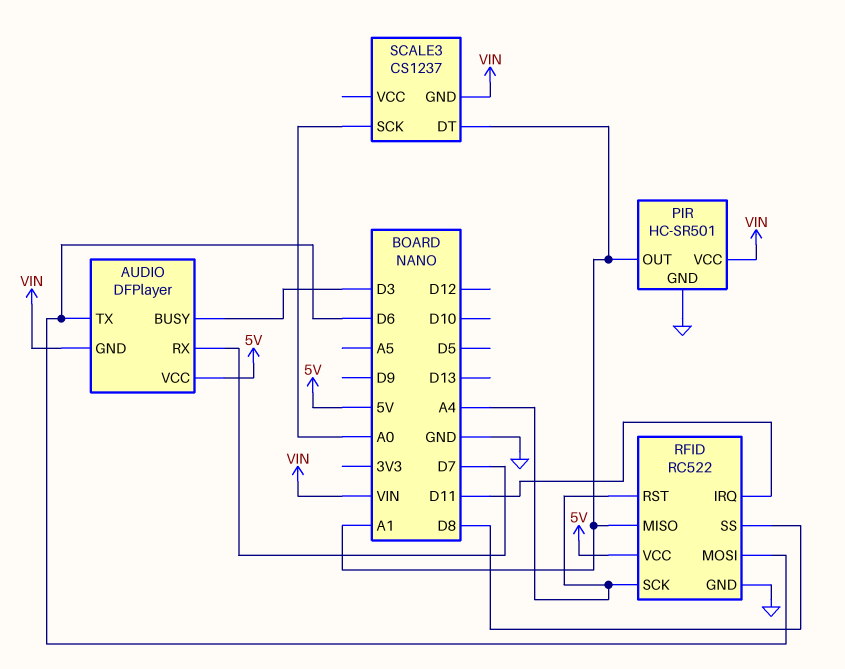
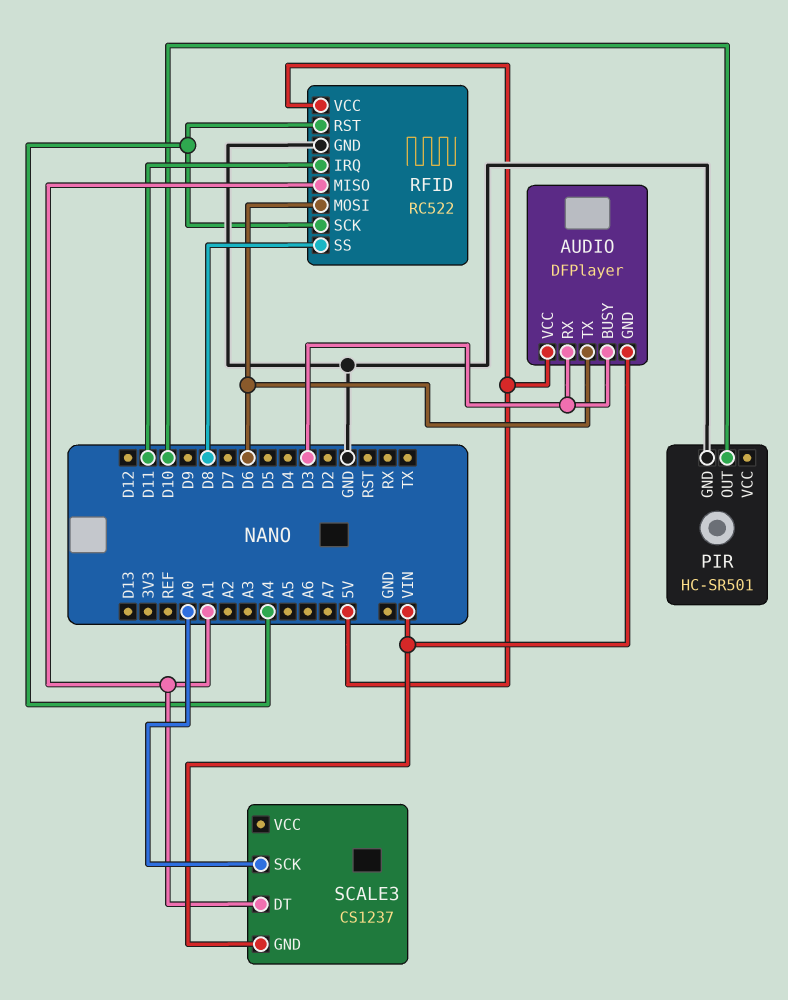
AUDIO pin RX: D7 -> D3
PIR pin OUT: A1 -> D10
PIR pin VCC: VIN -> none

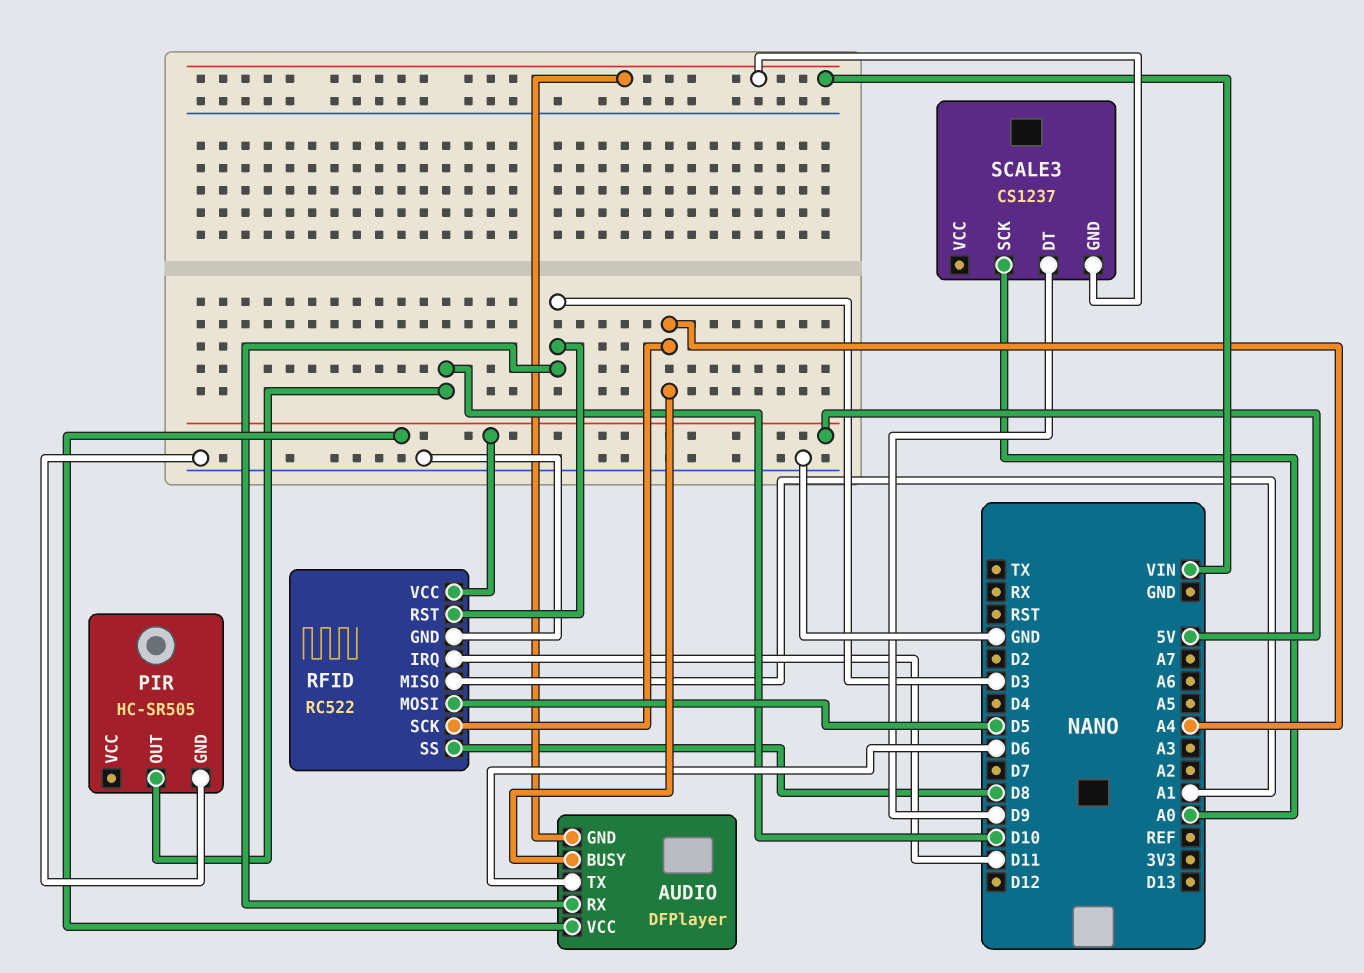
AUDIO pin BUSY: D3 -> A4
PIR: HC-SR501 -> HC-SR505
RFID pin MOSI: D6 -> D5
RFID pin RST: A4 -> D3
SCALE3 pin DT: A1 -> D9

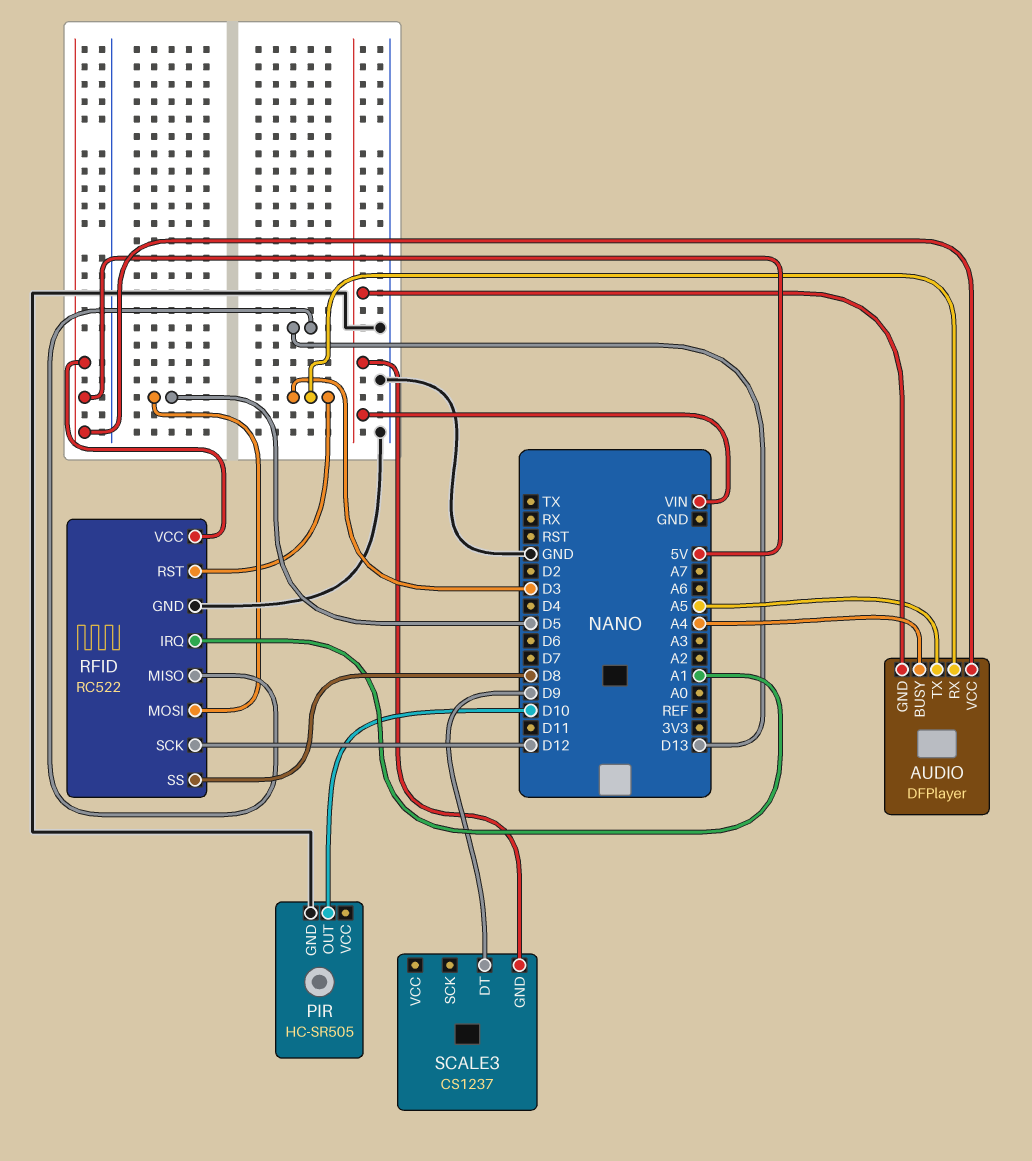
AUDIO pin TX: D6 -> A5
RFID pin IRQ: D11 -> A1
RFID pin MISO: A1 -> D13
RFID pin SCK: A4 -> D12
SCALE3 pin SCK: A0 -> none

